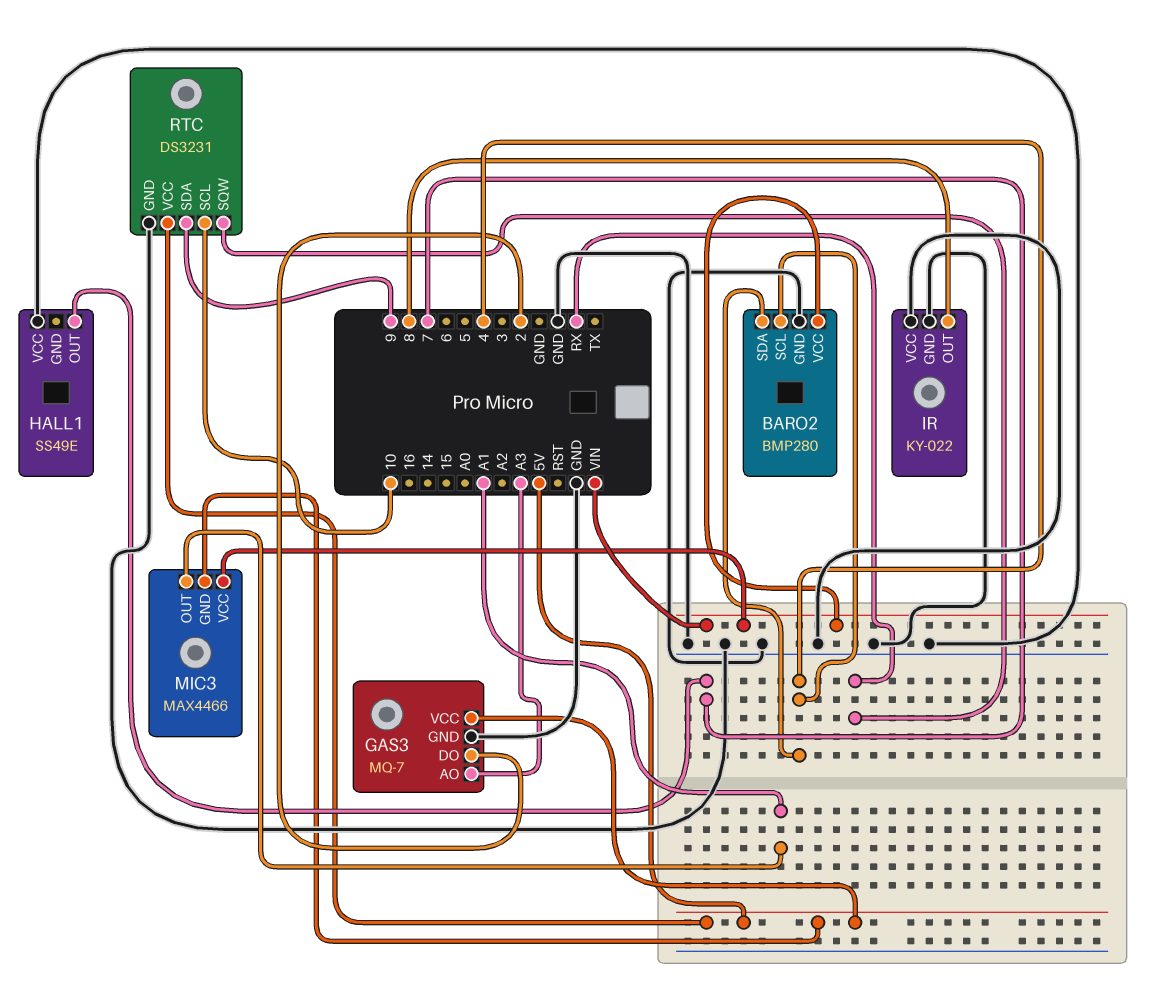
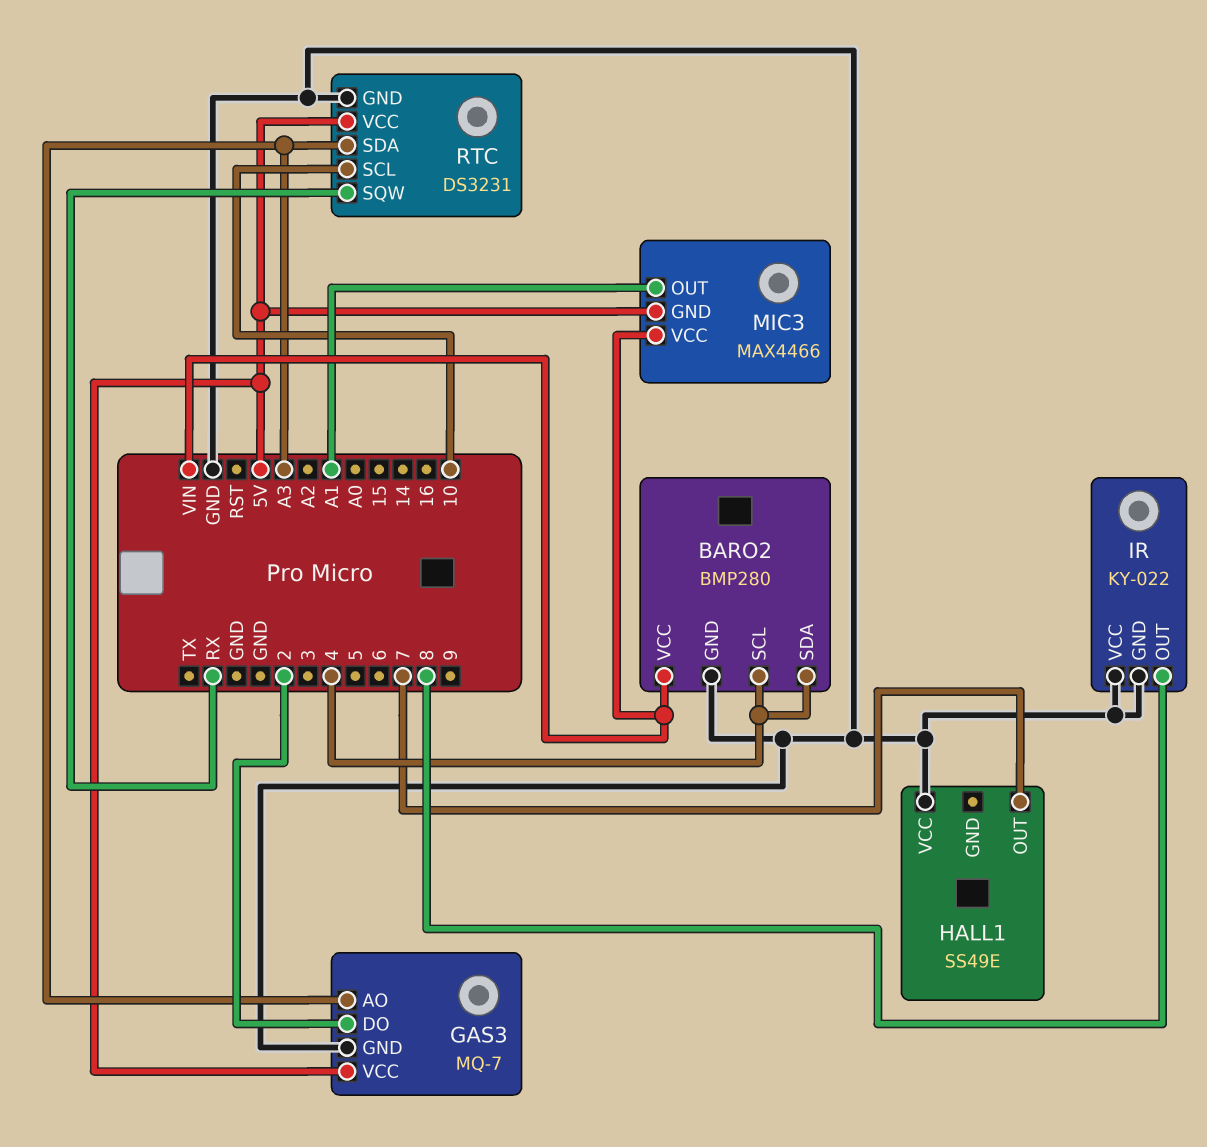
RTC pin SDA: 9 -> A3

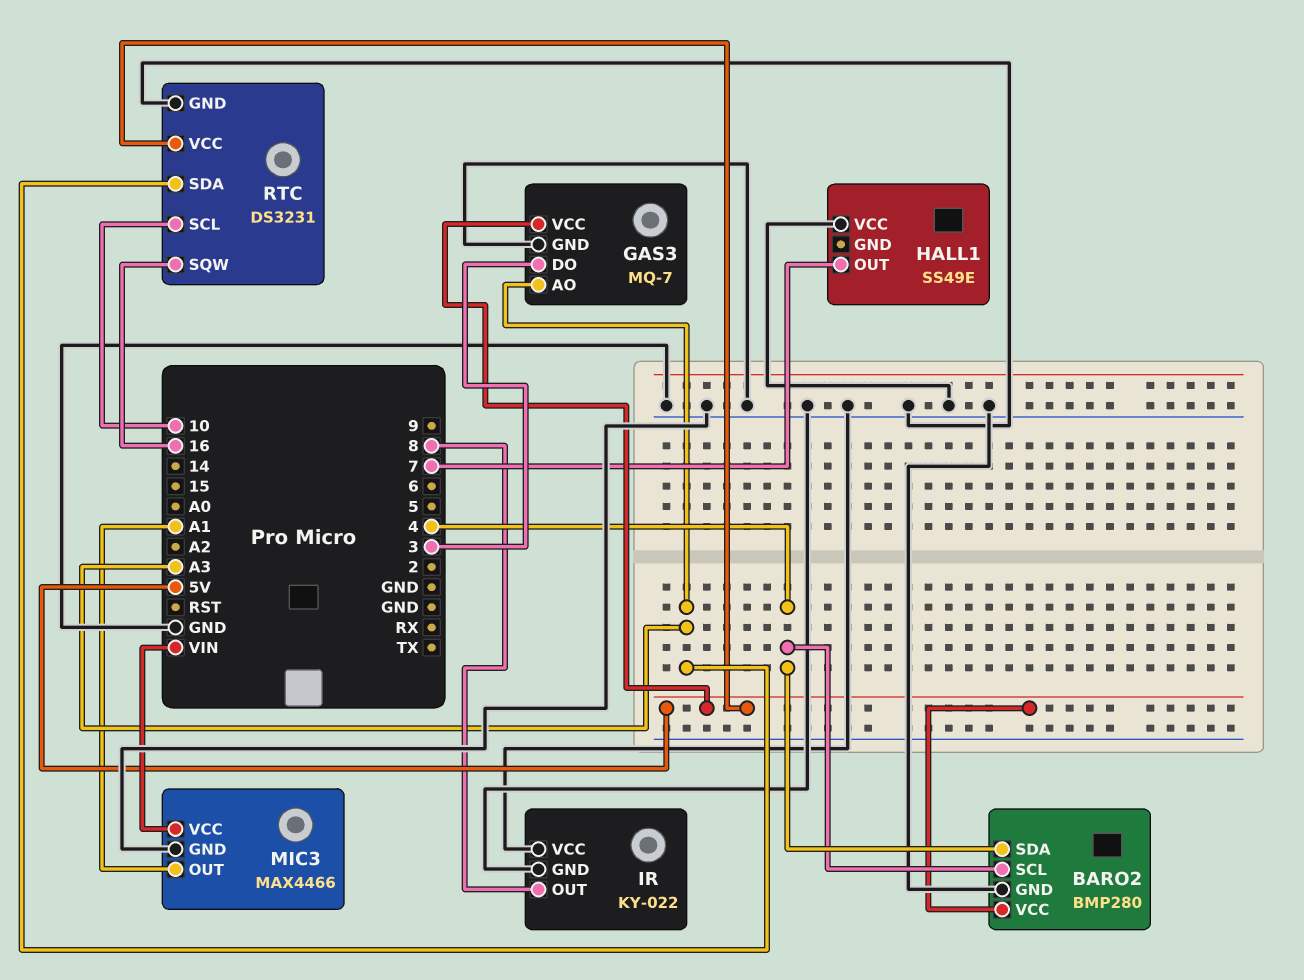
BARO2 pin VCC: VIN -> 5V
GAS3 pin DO: 2 -> 3
MIC3 pin GND: 5V -> GND
RTC pin SQW: RX -> 16

